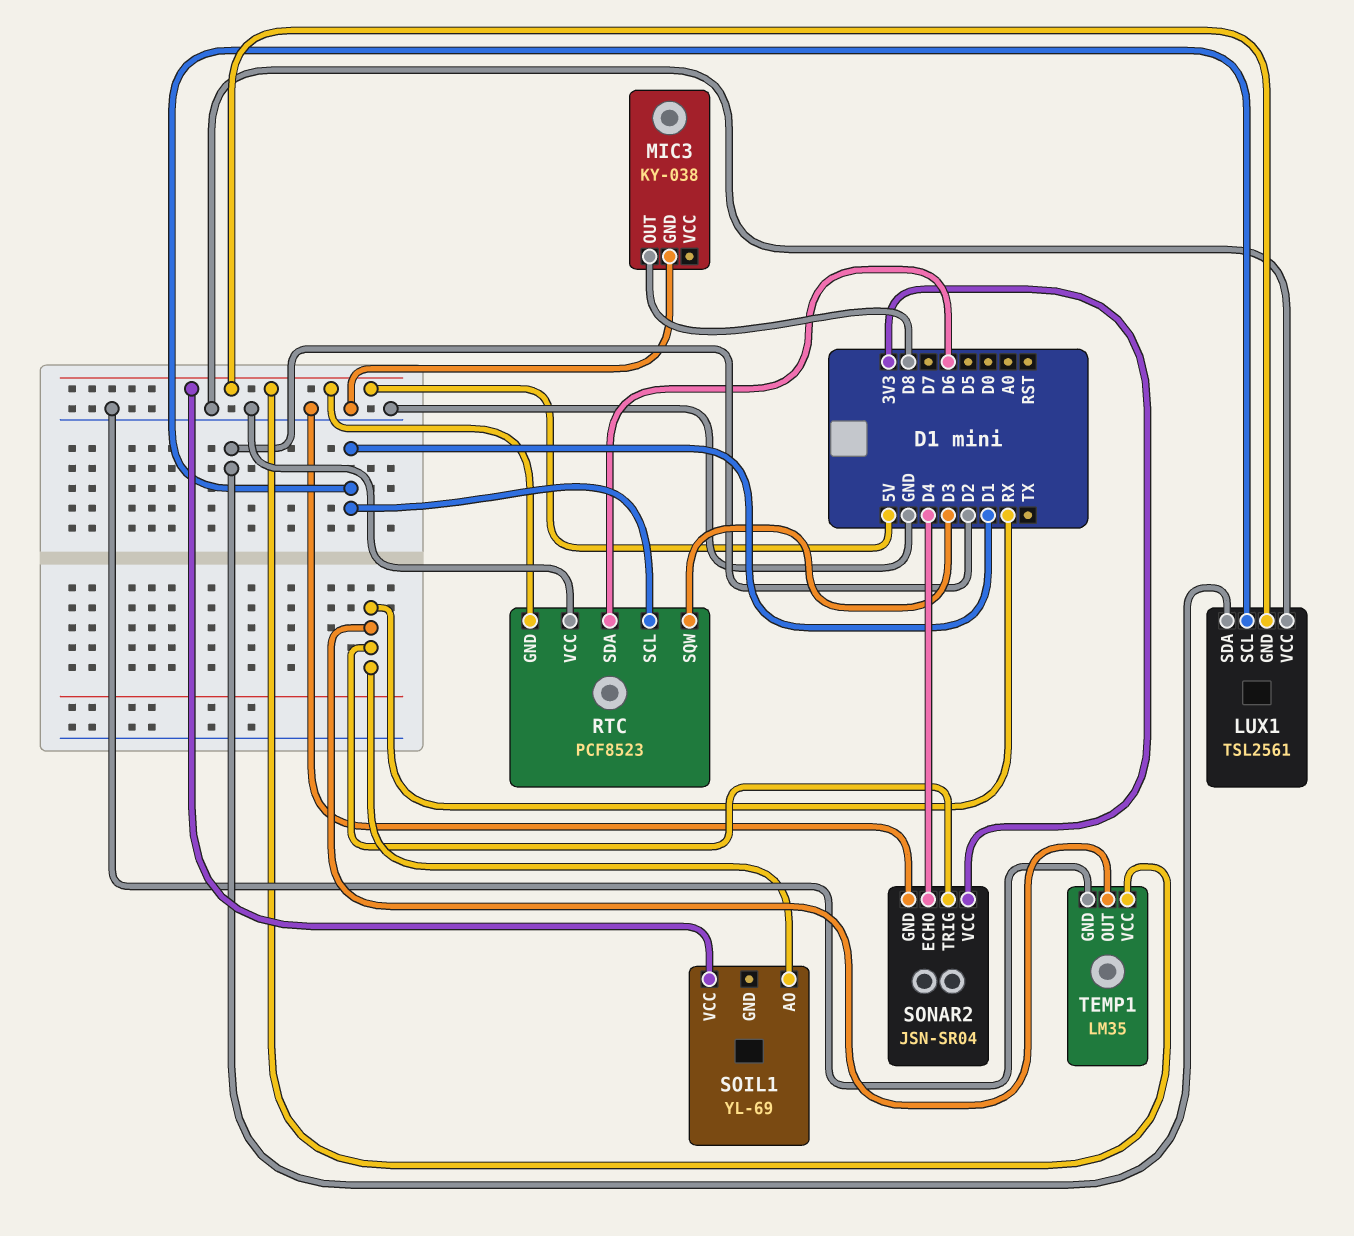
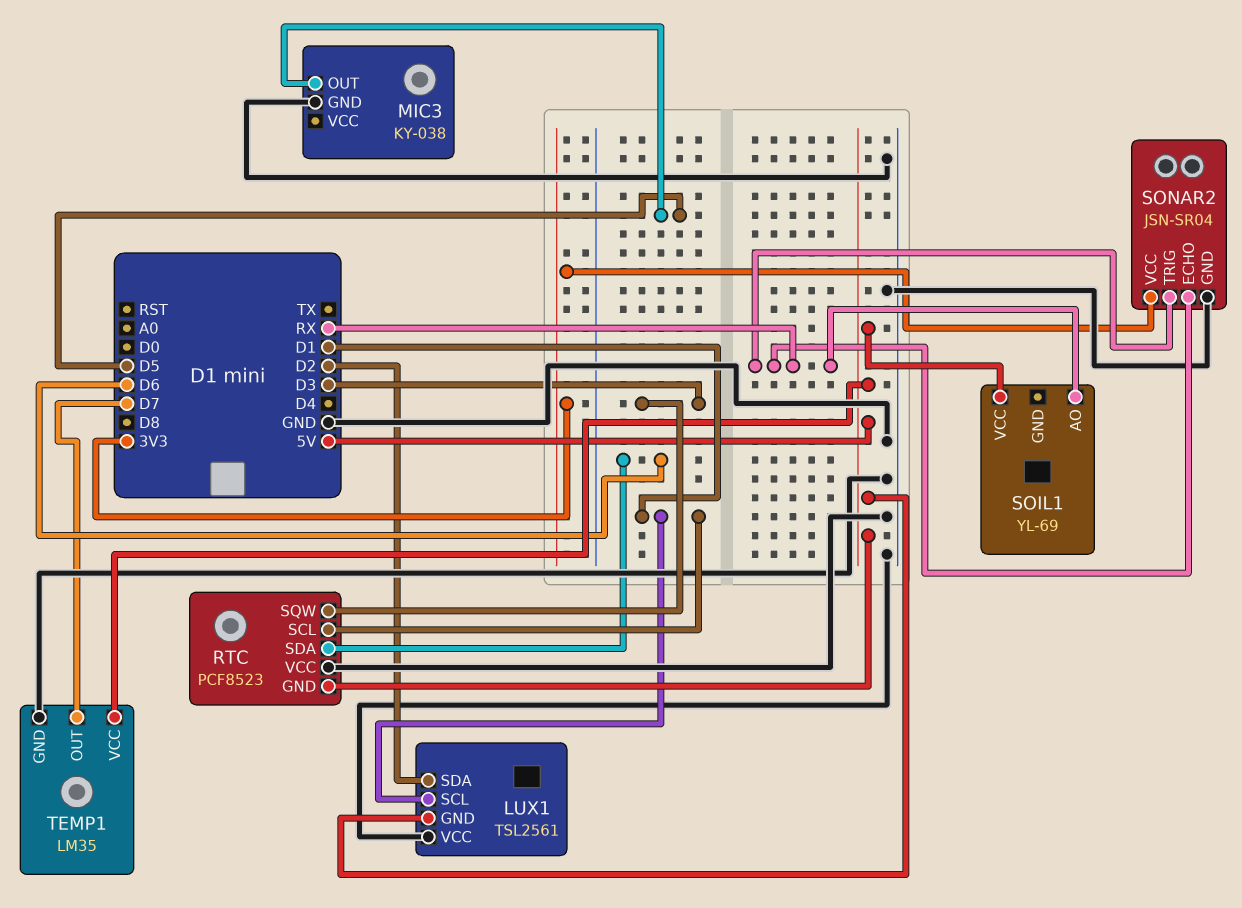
MIC3 pin OUT: D8 -> D5
SONAR2 pin ECHO: D4 -> RX
TEMP1 pin OUT: RX -> D7

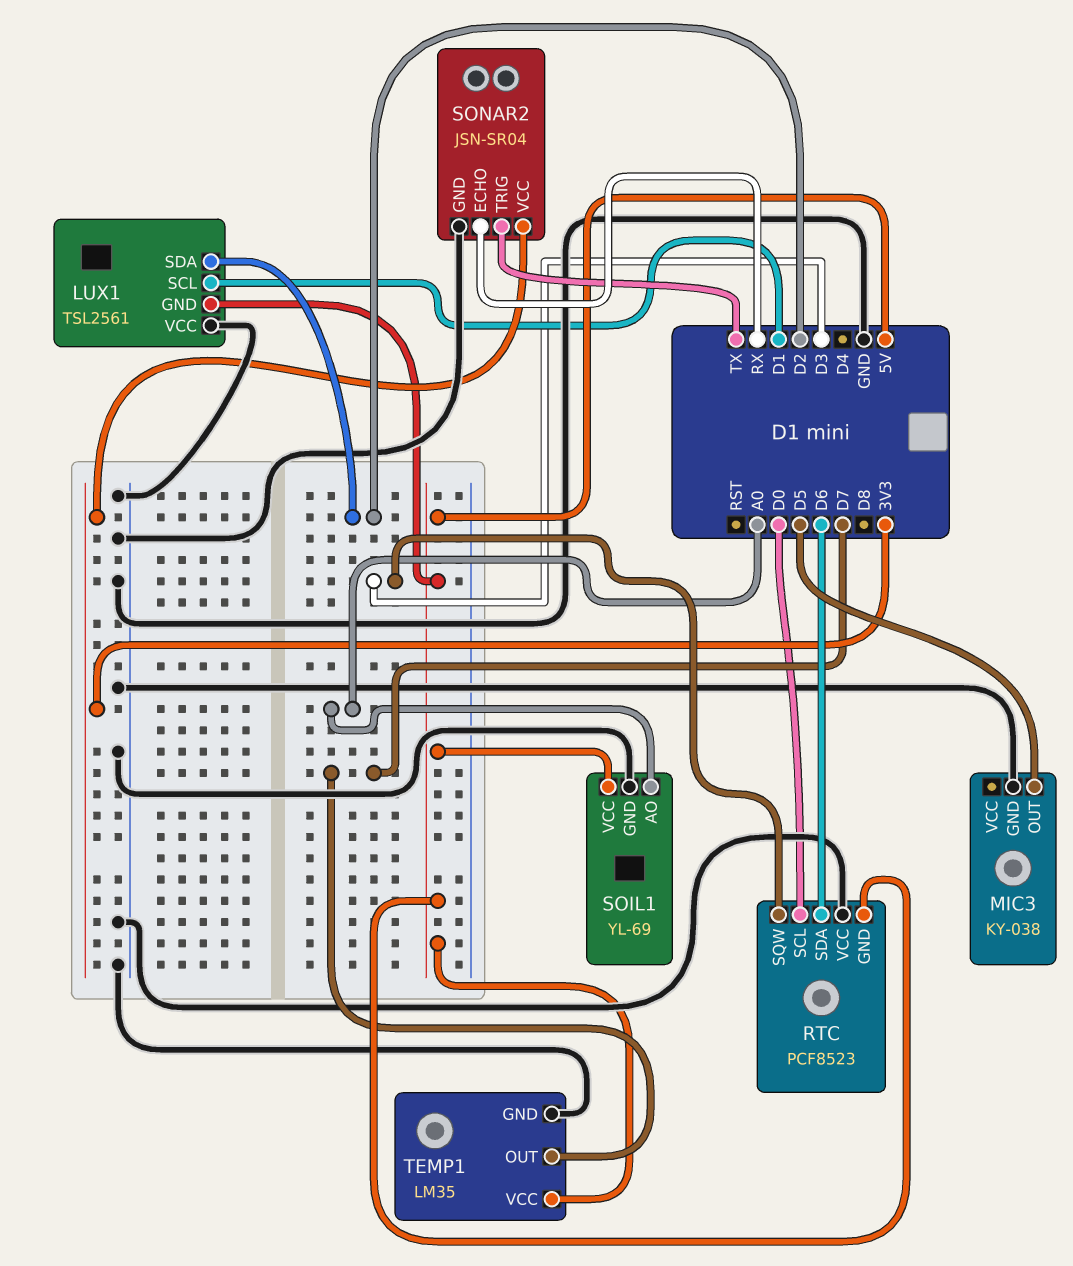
RTC pin SCL: D1 -> D0
SOIL1 pin AO: RX -> A0
SOIL1 pin GND: none -> GND
SONAR2 pin TRIG: RX -> TX

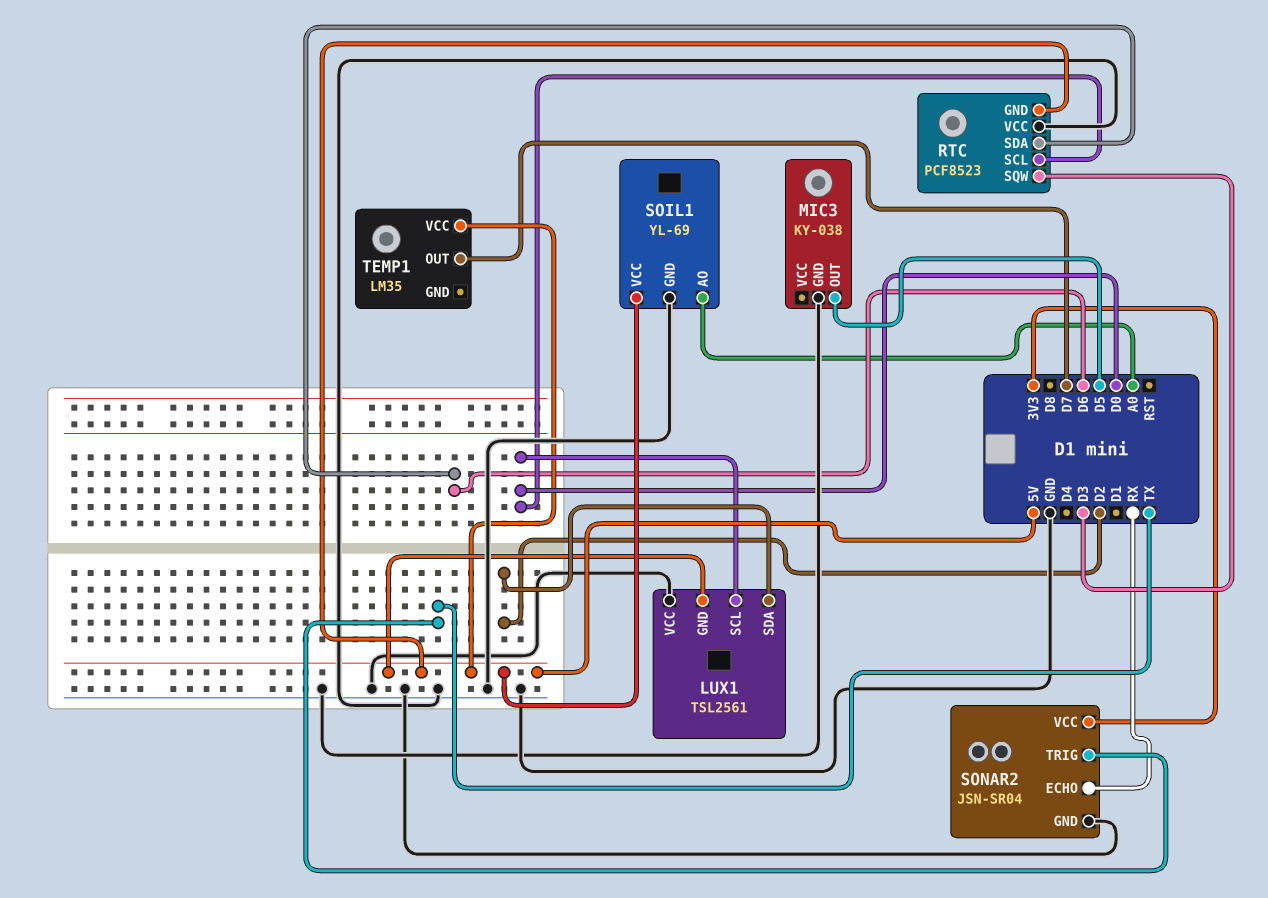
LUX1 pin SCL: D1 -> D0
TEMP1 pin GND: GND -> none

